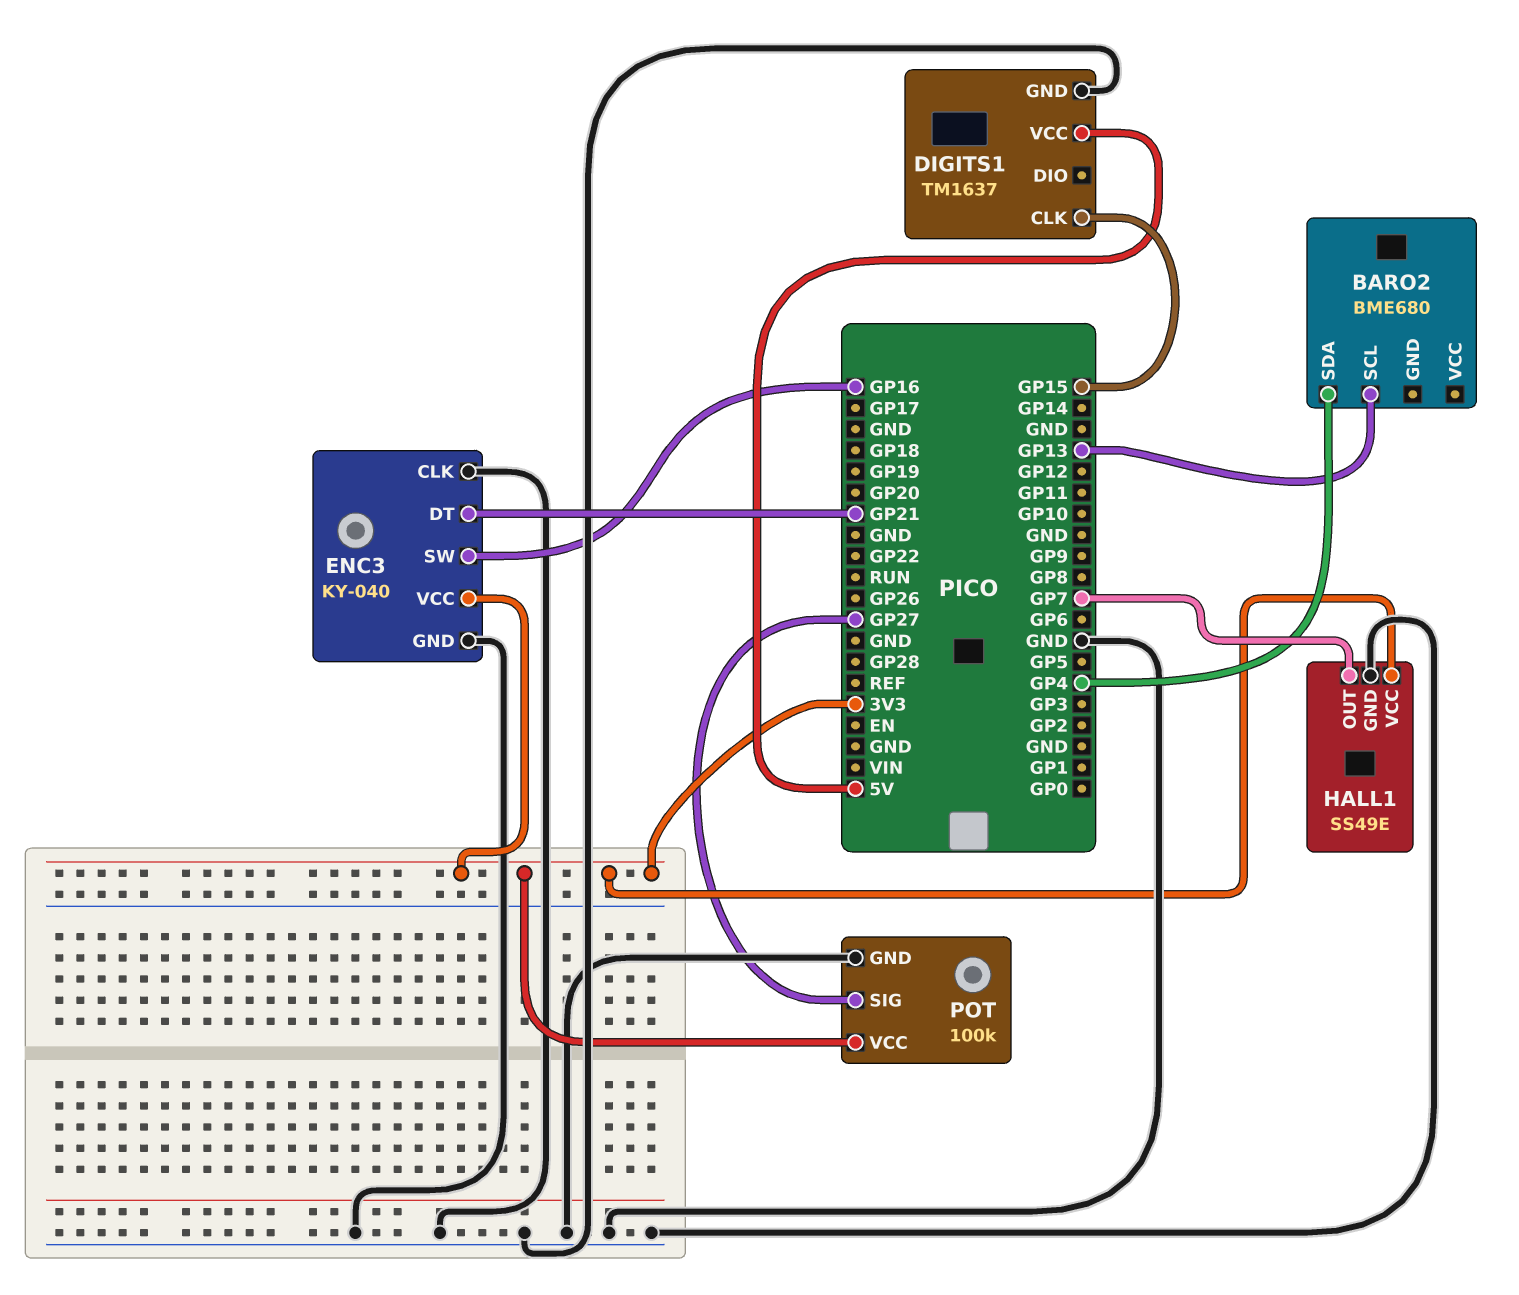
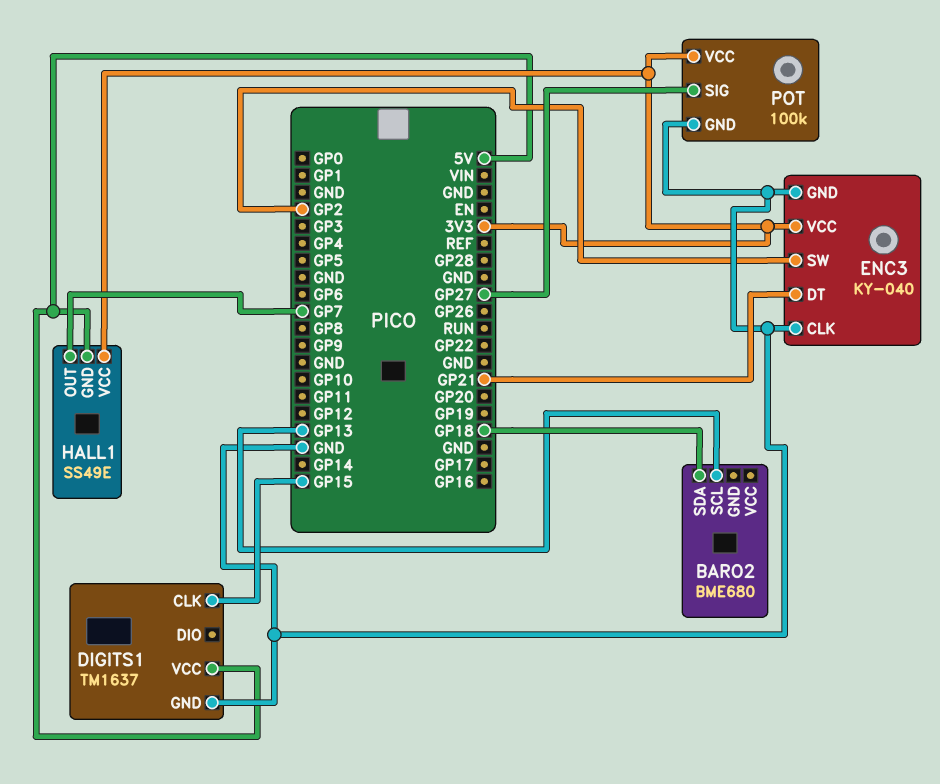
BARO2 pin SDA: GP4 -> GP18
ENC3 pin SW: GP16 -> GP2
HALL1 pin GND: GND -> 5V

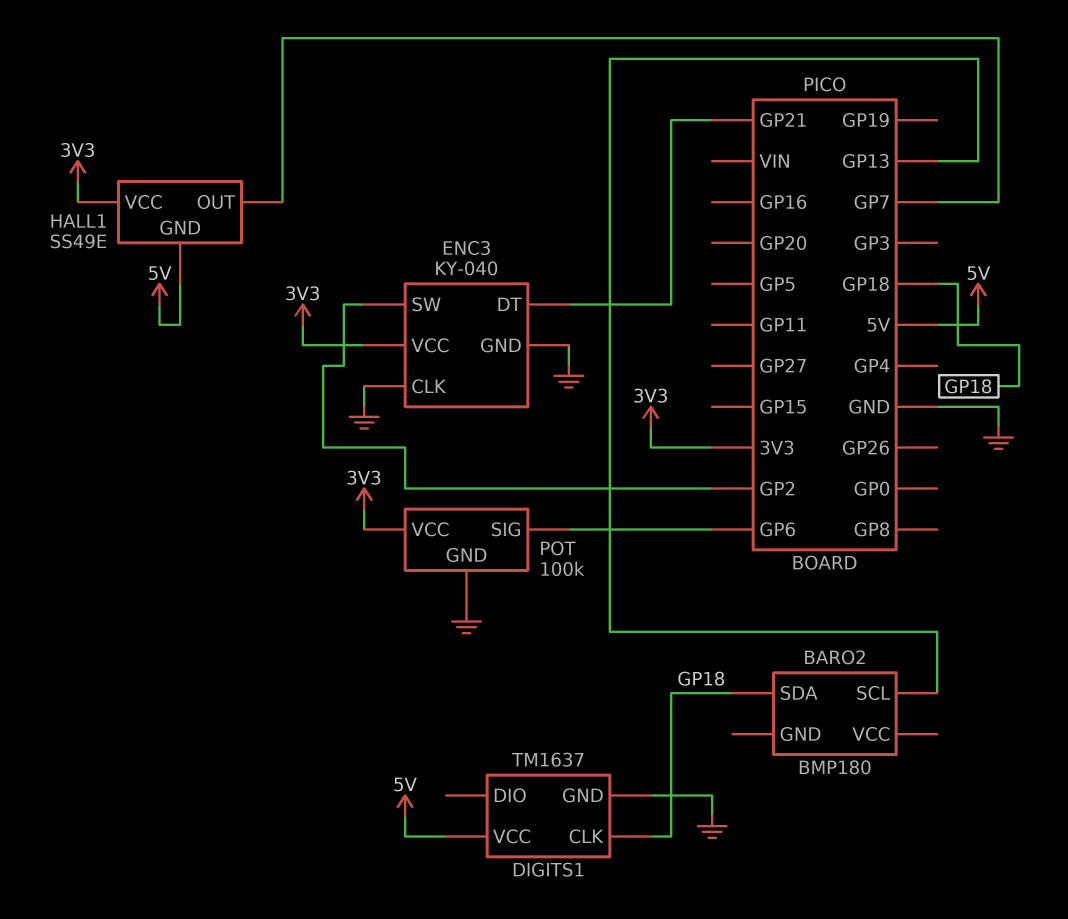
BARO2: BME680 -> BMP180
DIGITS1 pin CLK: GP15 -> GP18
POT pin SIG: GP27 -> GP6

